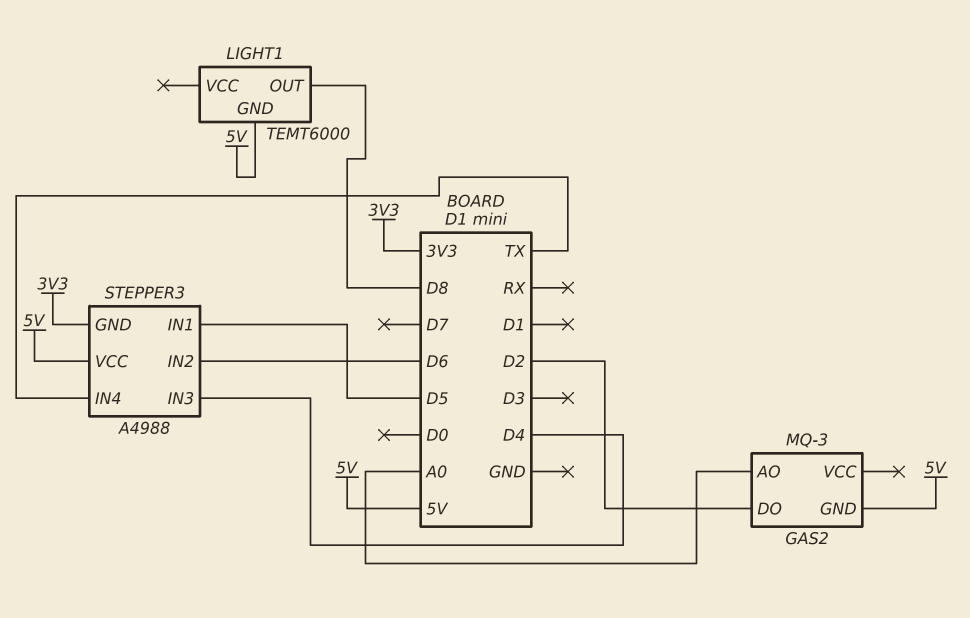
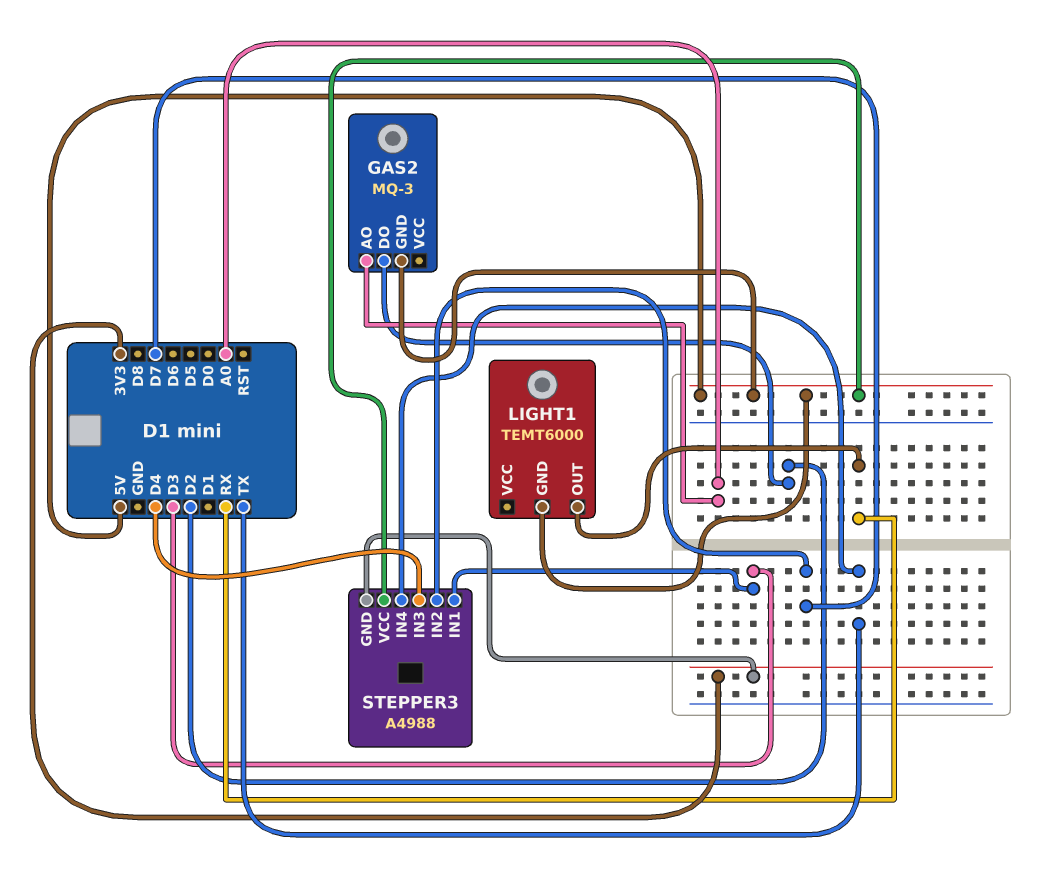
LIGHT1 pin OUT: D8 -> RX
STEPPER3 pin IN1: D5 -> D3
STEPPER3 pin IN2: D6 -> D7

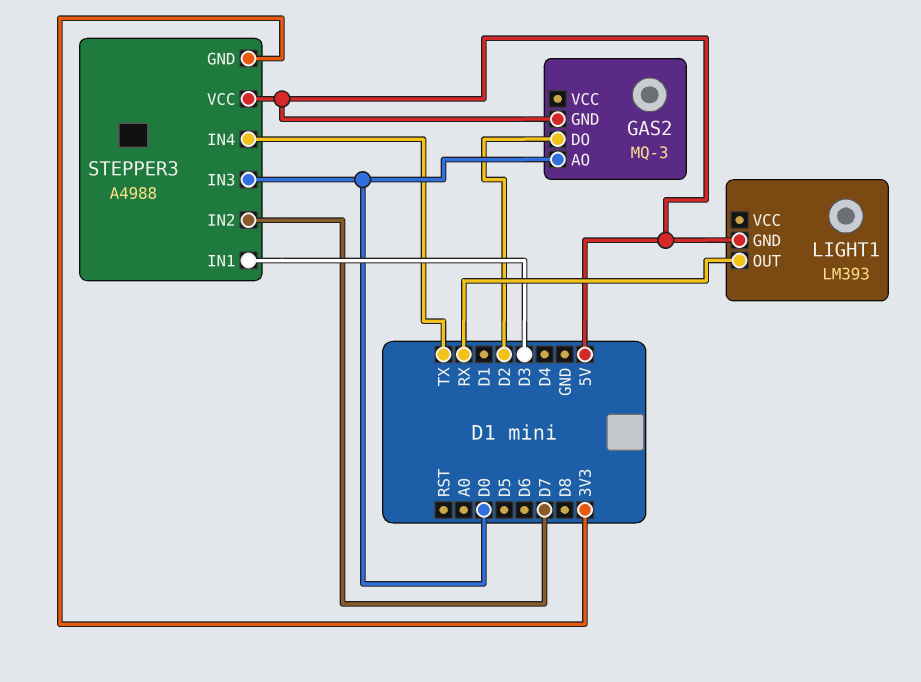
GAS2 pin AO: A0 -> D0
LIGHT1: TEMT6000 -> LM393
STEPPER3 pin IN3: D4 -> D0

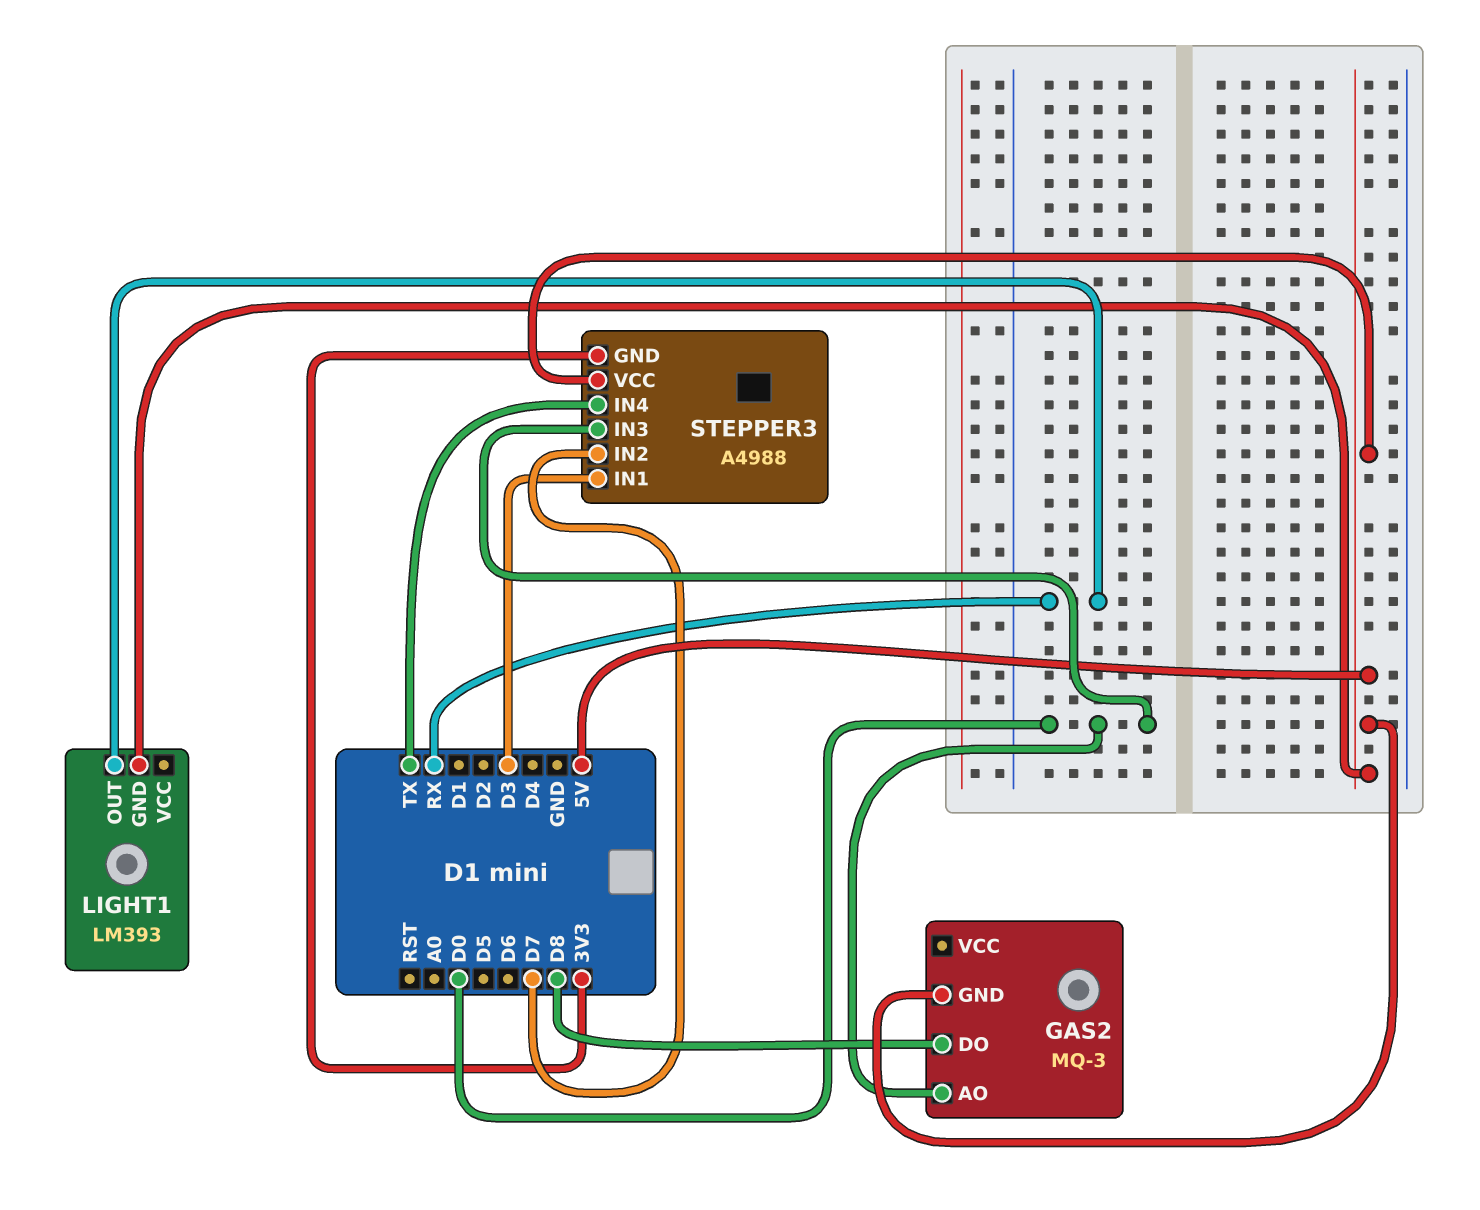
GAS2 pin DO: D2 -> D8

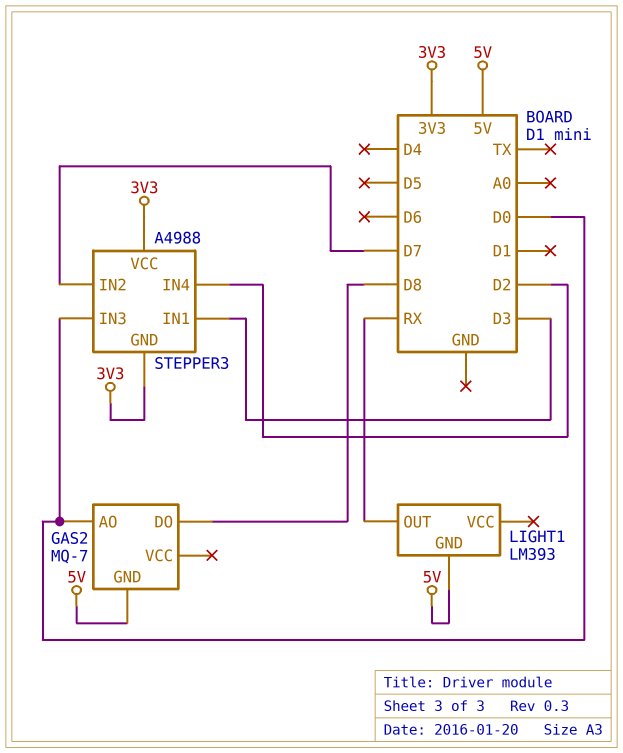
GAS2: MQ-3 -> MQ-7
STEPPER3 pin IN4: TX -> D2
STEPPER3 pin VCC: 5V -> 3V3

